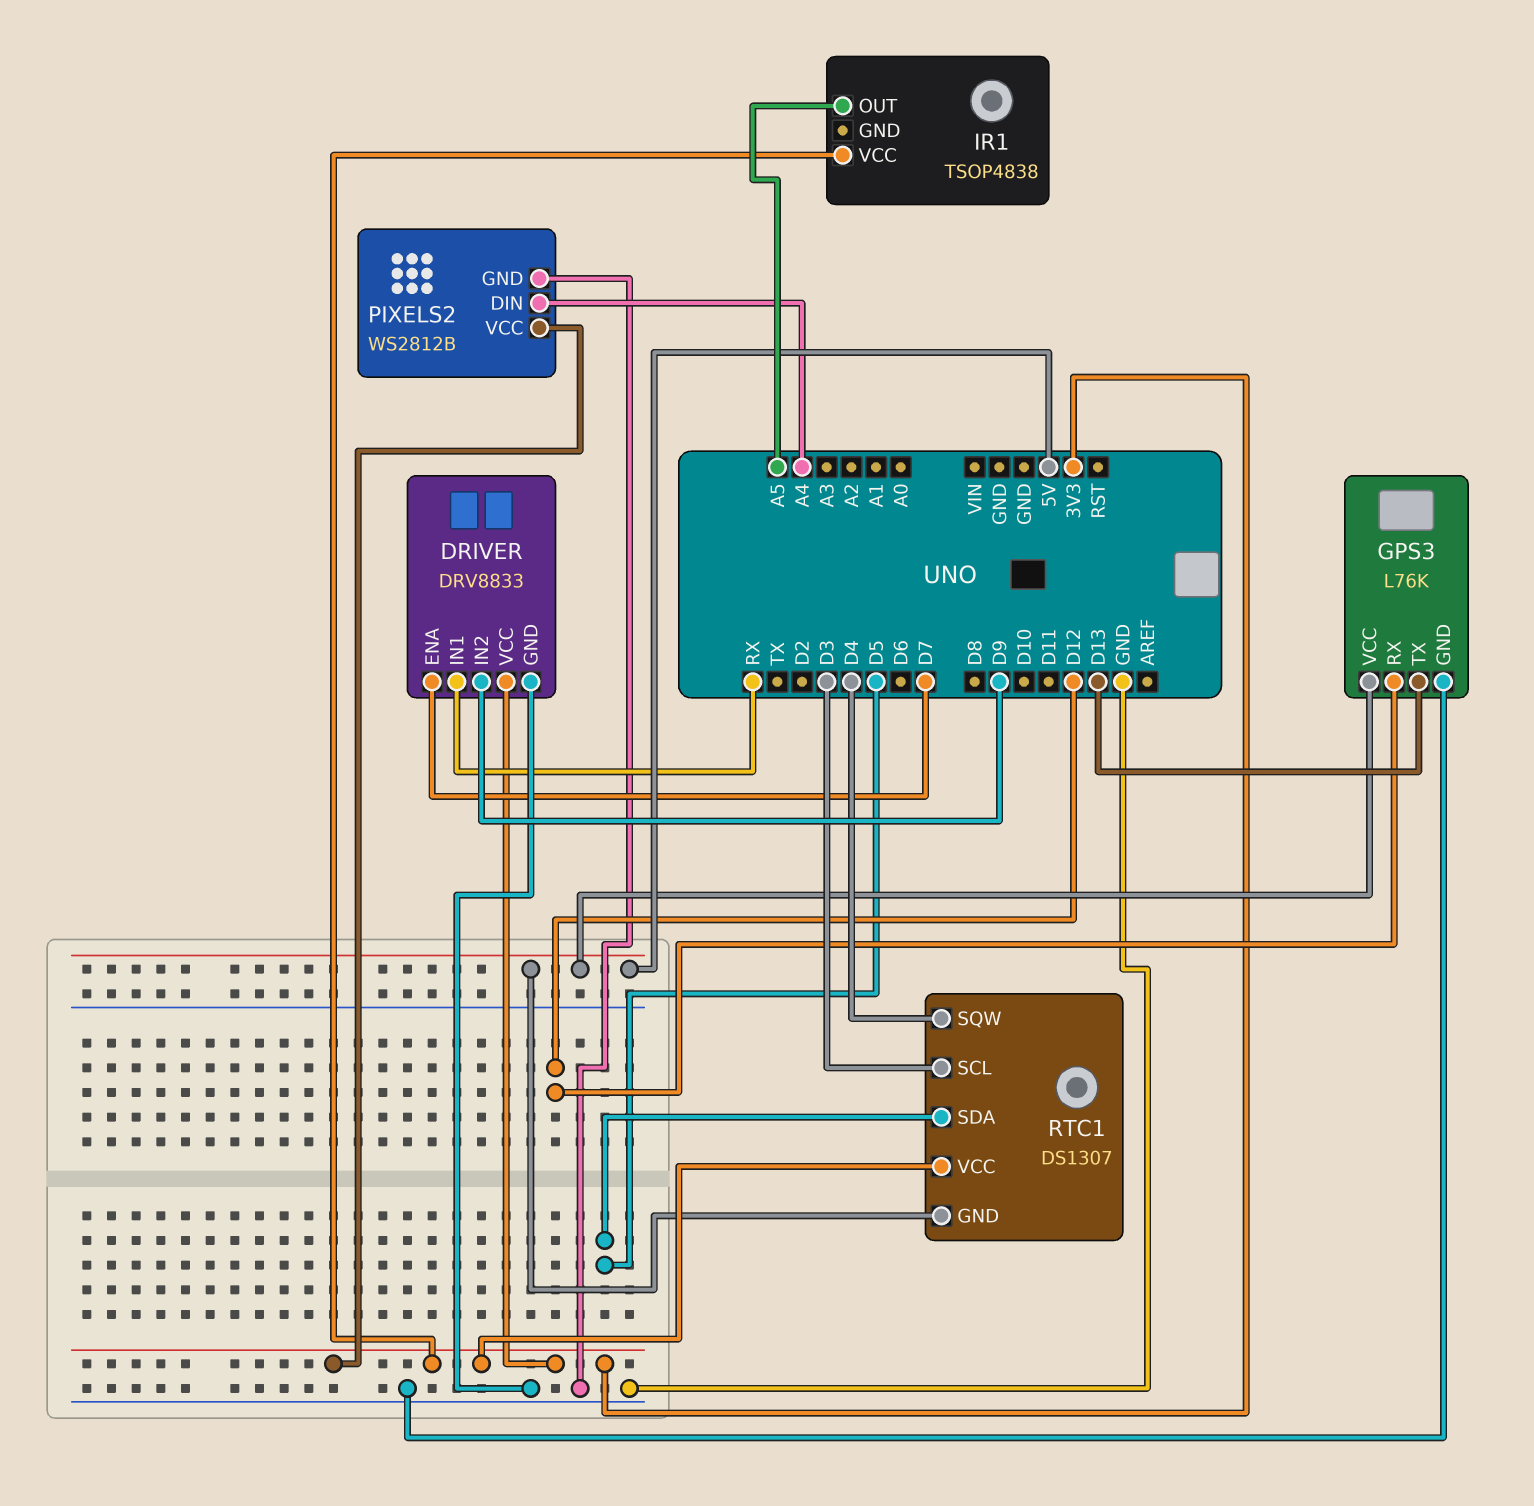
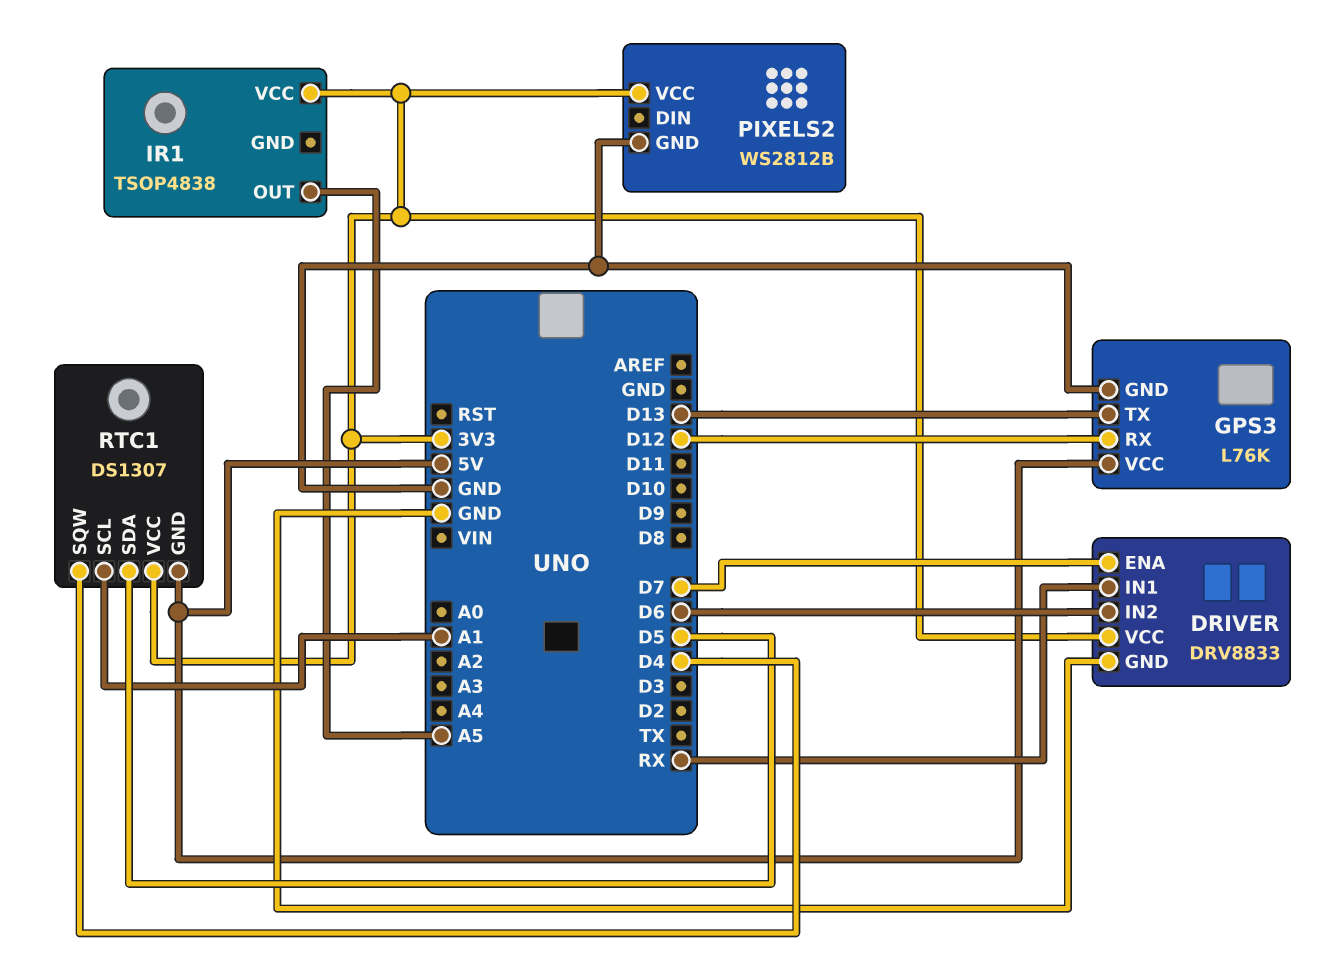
DRIVER pin IN2: D9 -> D6
PIXELS2 pin DIN: A4 -> none
RTC1 pin SCL: D3 -> A1

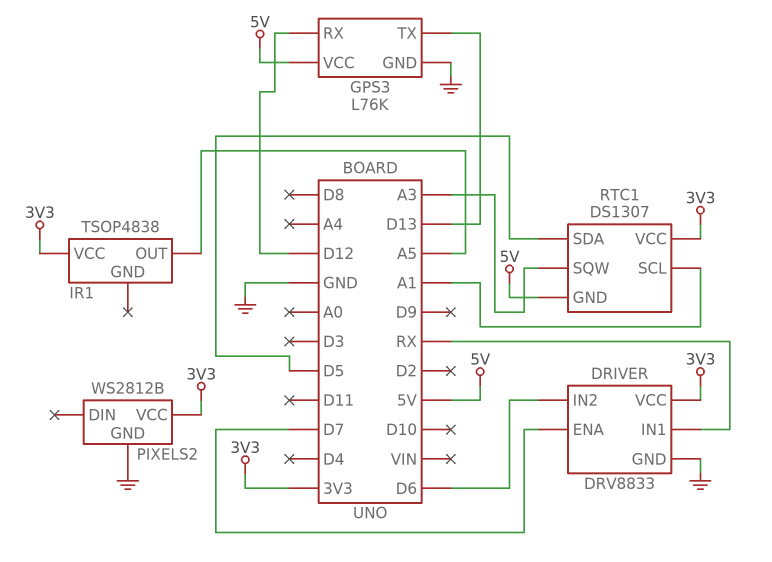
RTC1 pin SQW: D4 -> A3

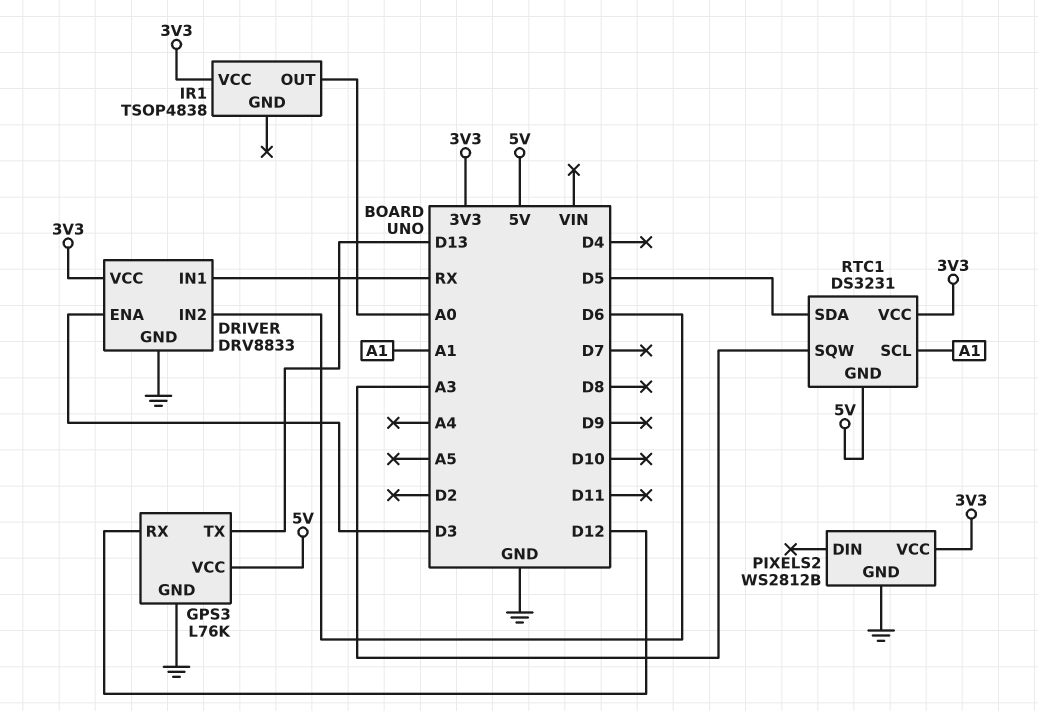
DRIVER pin ENA: D7 -> D3
IR1 pin OUT: A5 -> A0
RTC1: DS1307 -> DS3231

